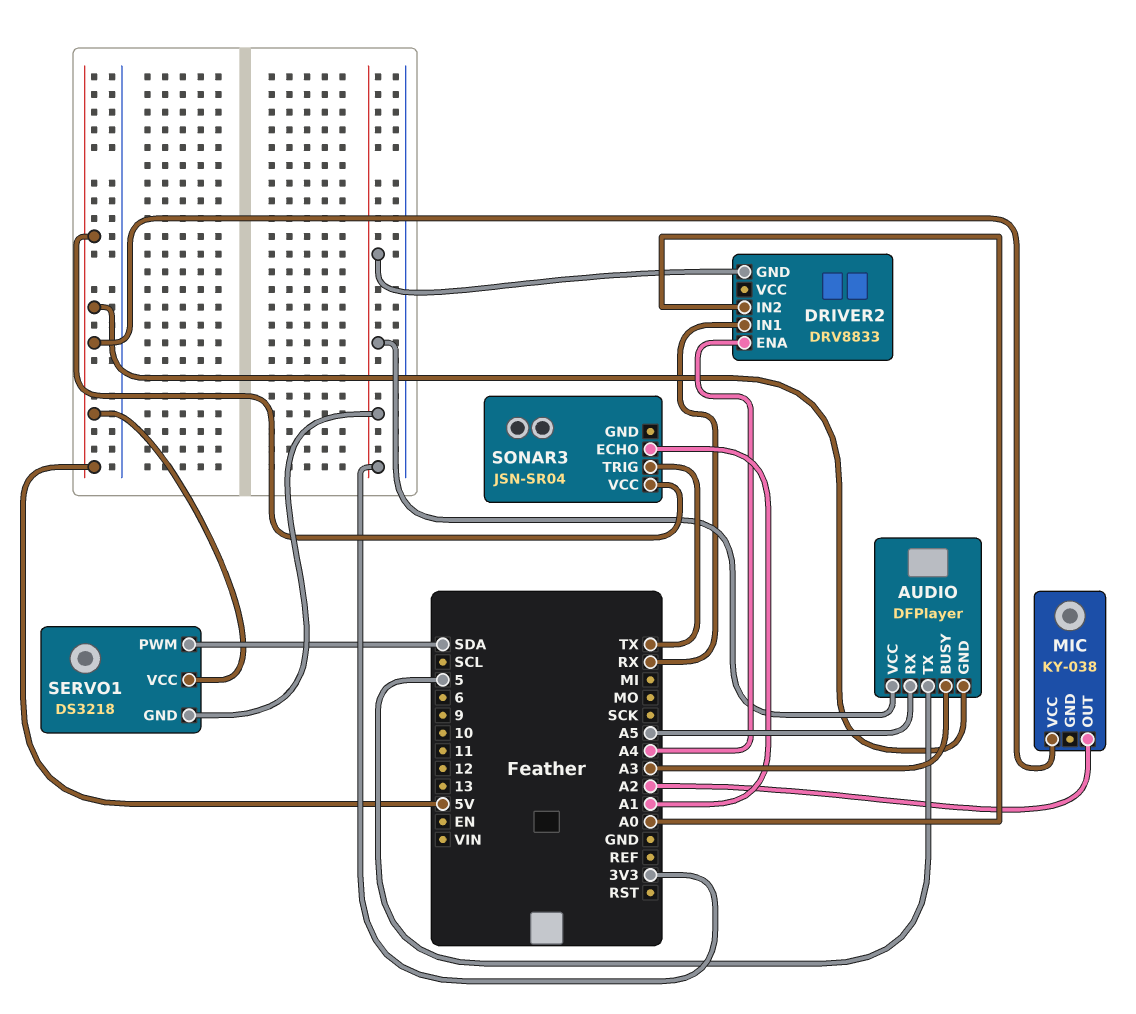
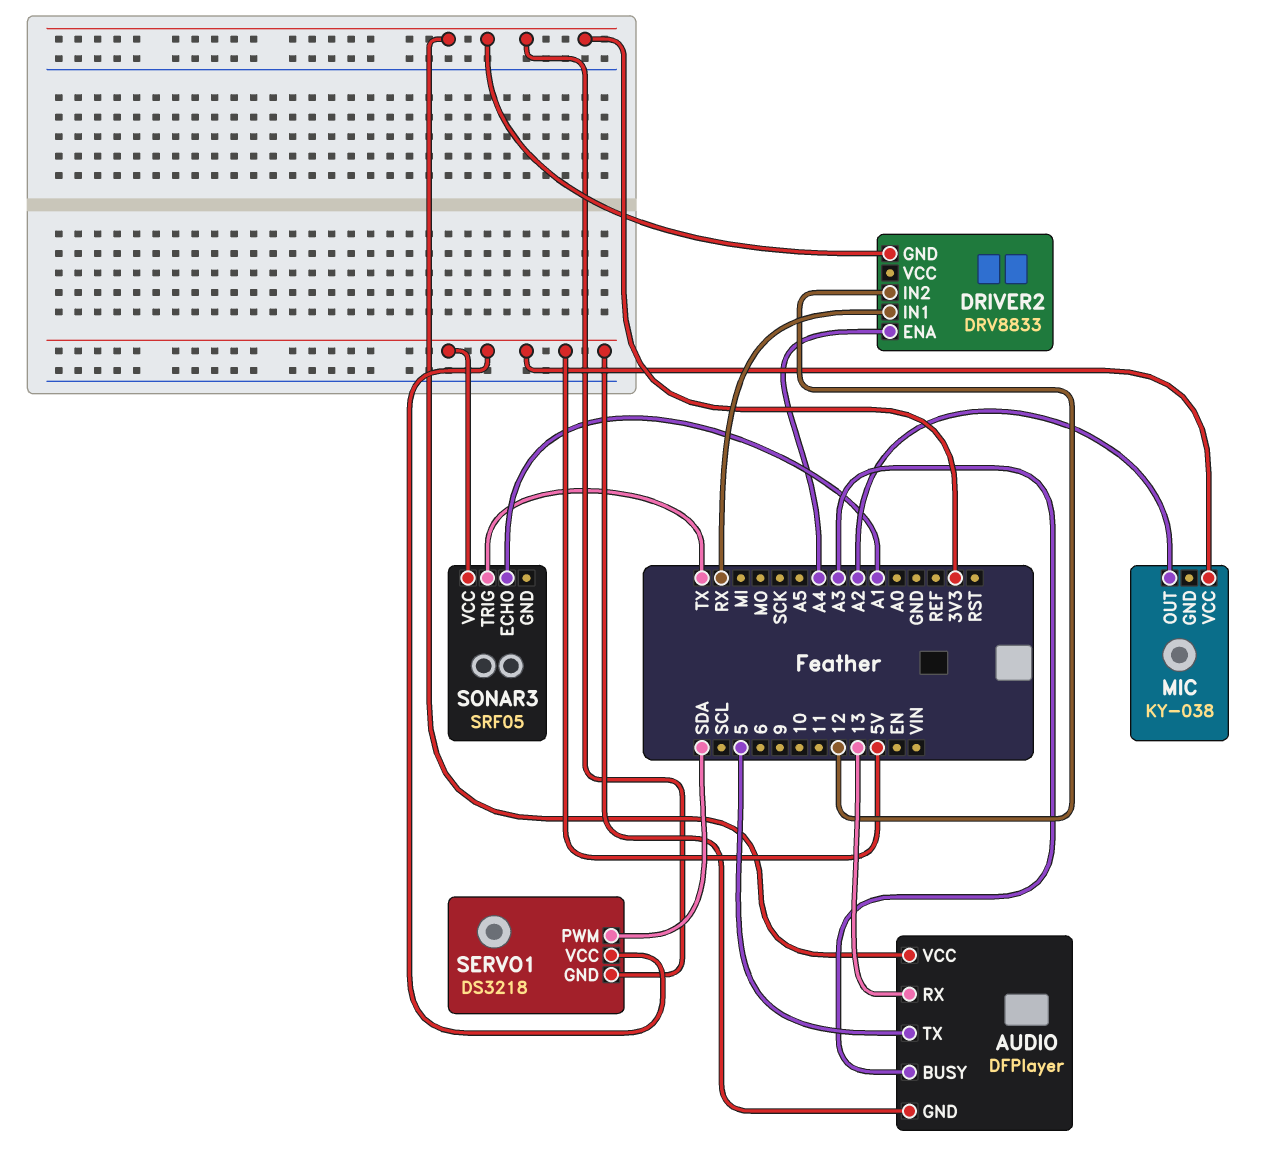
AUDIO pin RX: A5 -> 13
DRIVER2 pin IN2: A0 -> 12
SONAR3: JSN-SR04 -> SRF05

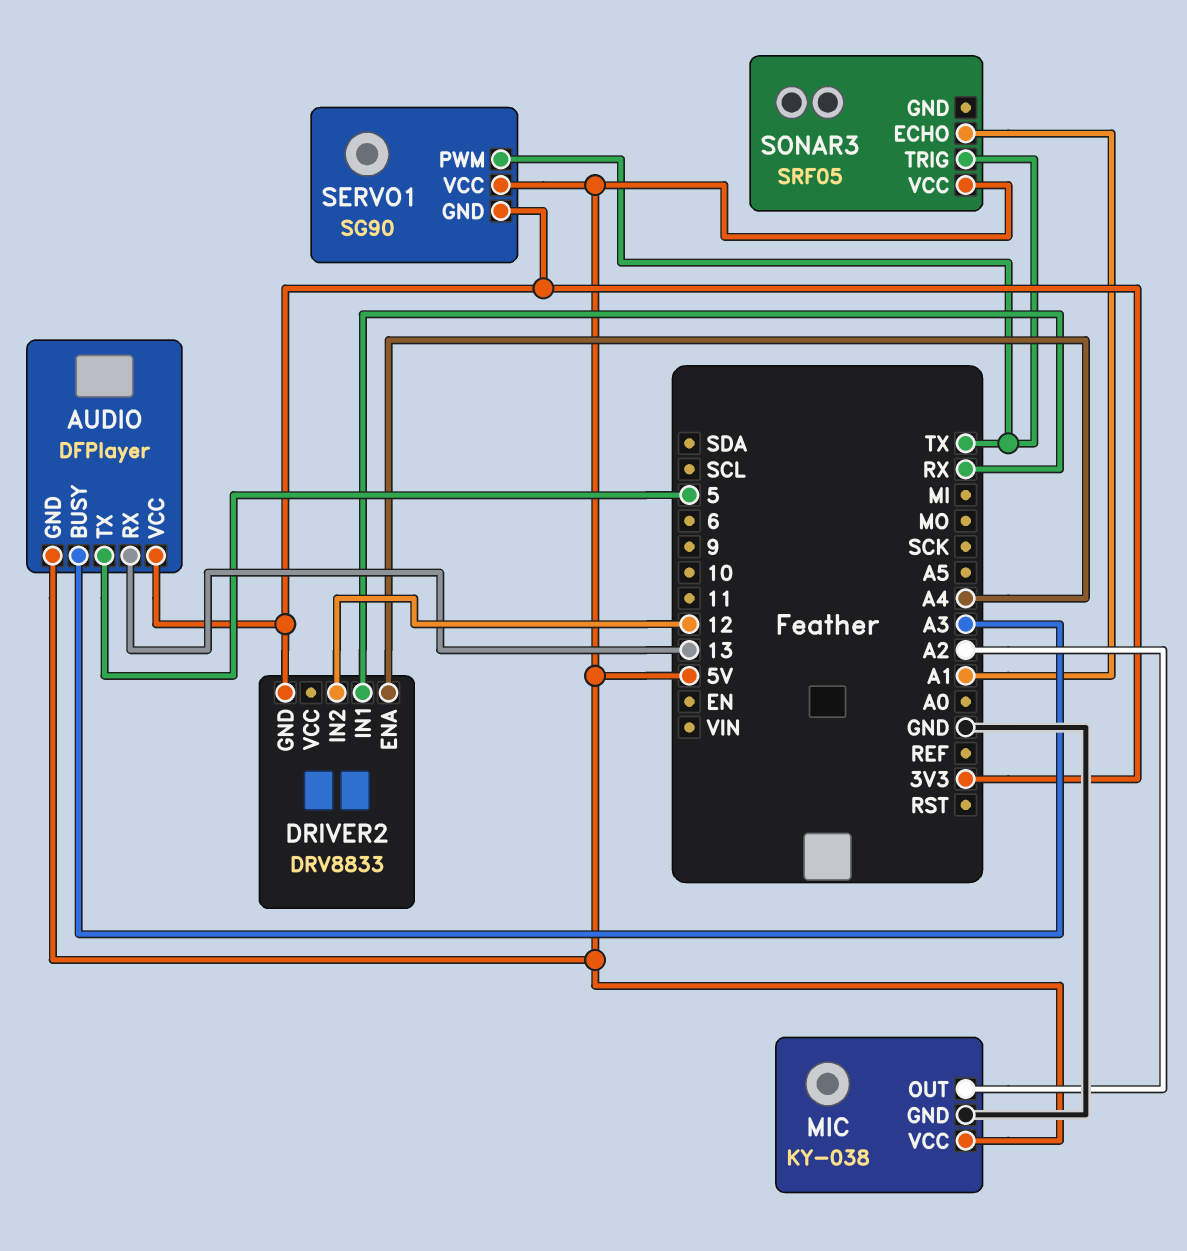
MIC pin GND: none -> GND
SERVO1: DS3218 -> SG90
SERVO1 pin PWM: SDA -> TX

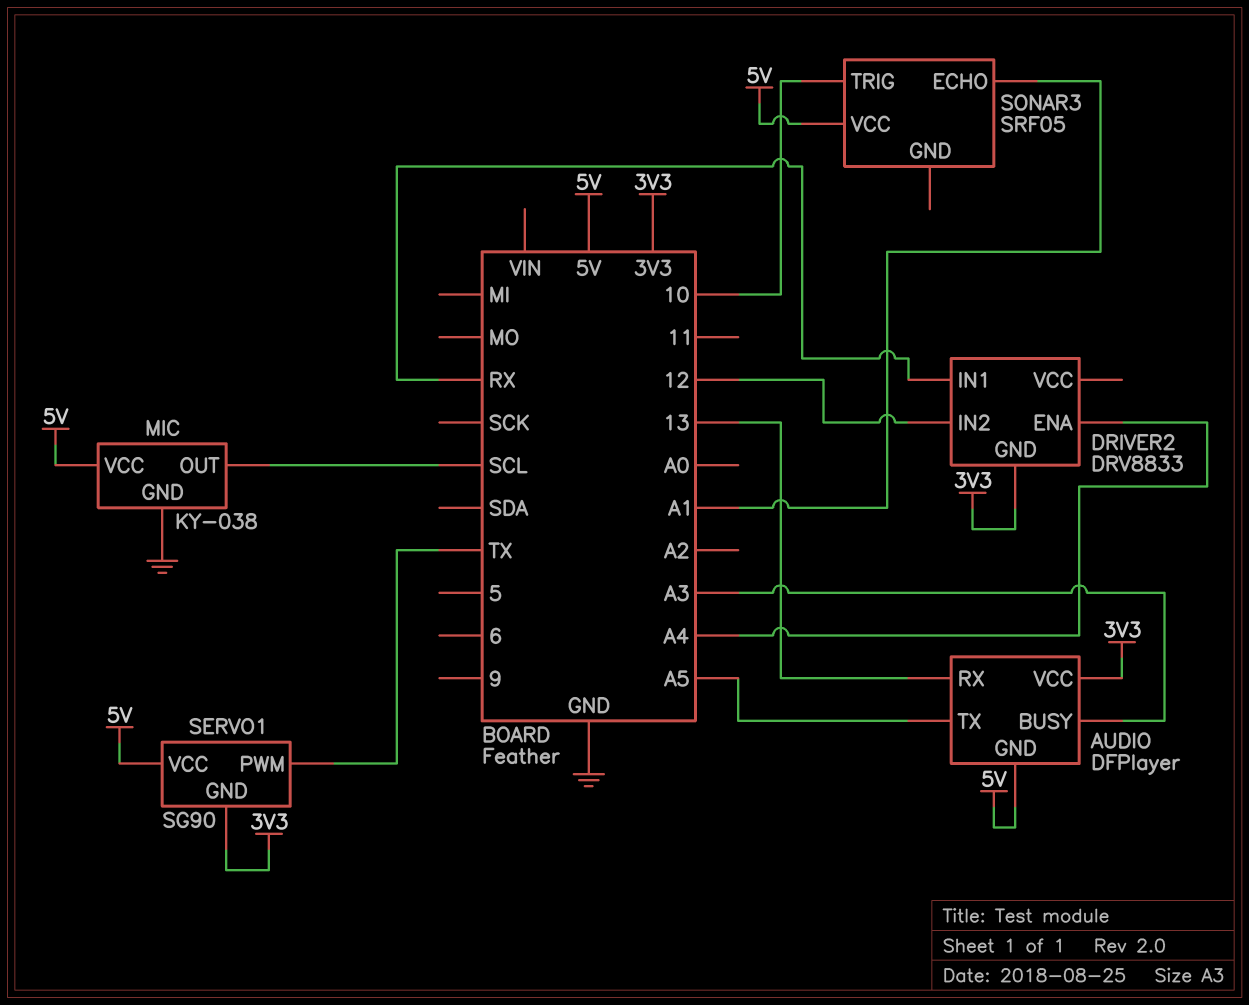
AUDIO pin TX: 5 -> A5
MIC pin OUT: A2 -> SCL
SONAR3 pin TRIG: TX -> 10

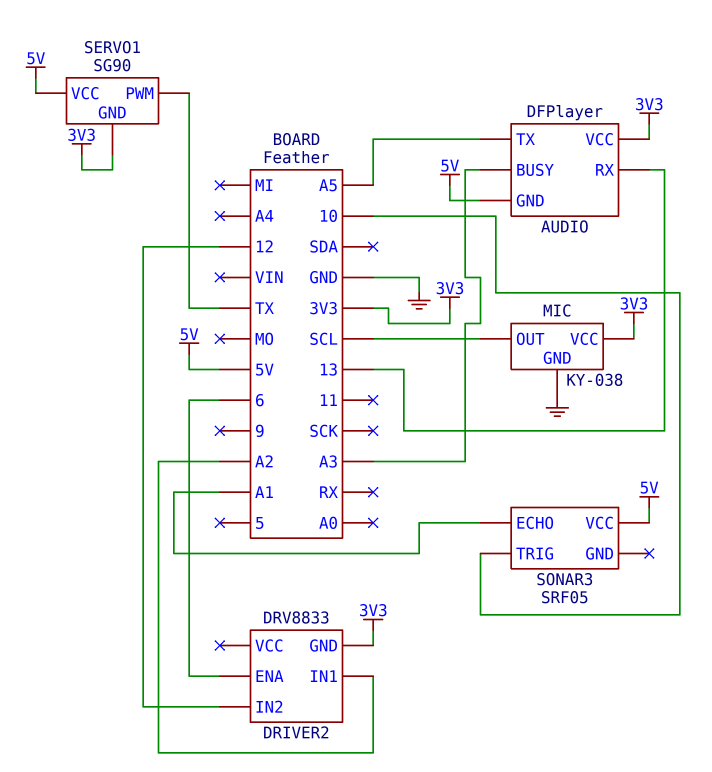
DRIVER2 pin ENA: A4 -> 6
DRIVER2 pin IN1: RX -> A2
MIC pin VCC: 5V -> 3V3

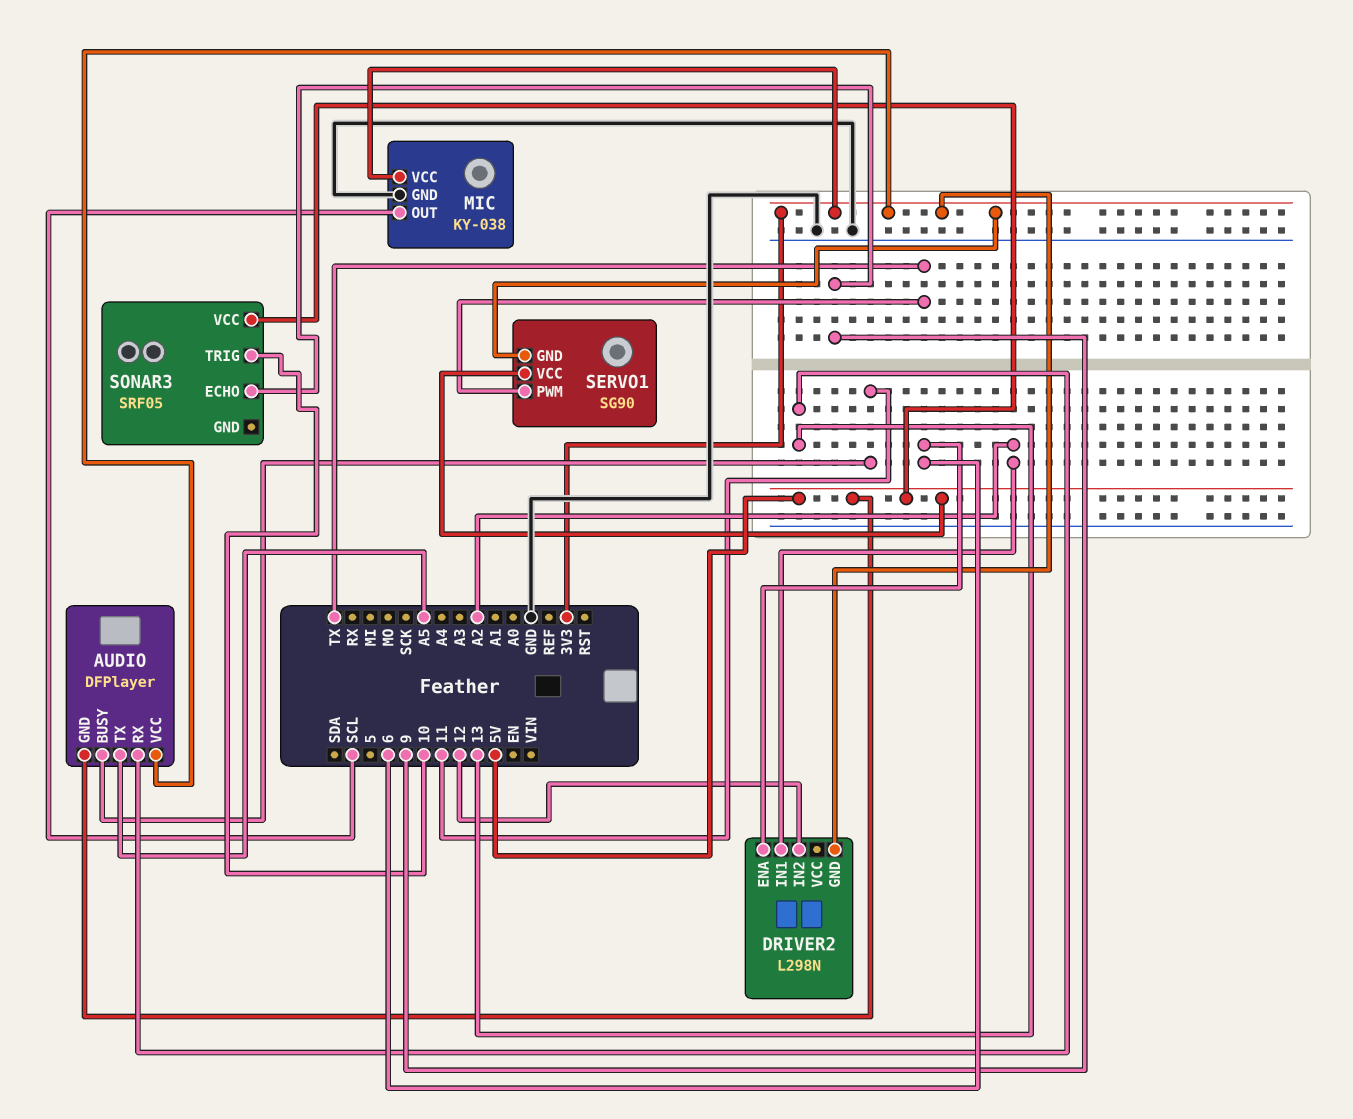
AUDIO pin BUSY: A3 -> 11
DRIVER2: DRV8833 -> L298N
SONAR3 pin ECHO: A1 -> 9

